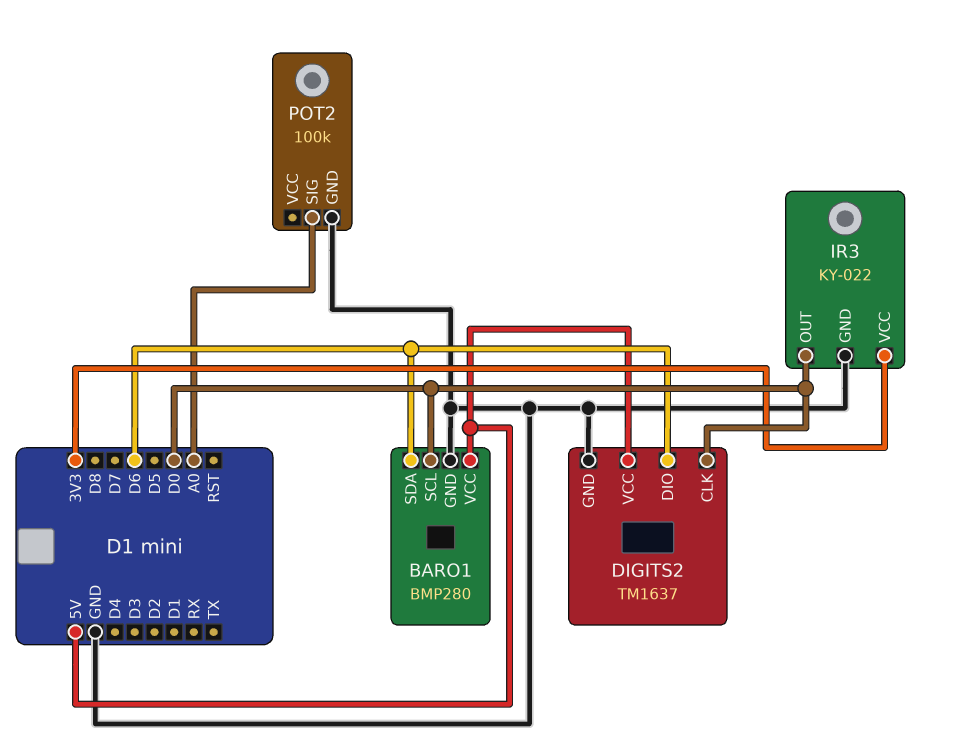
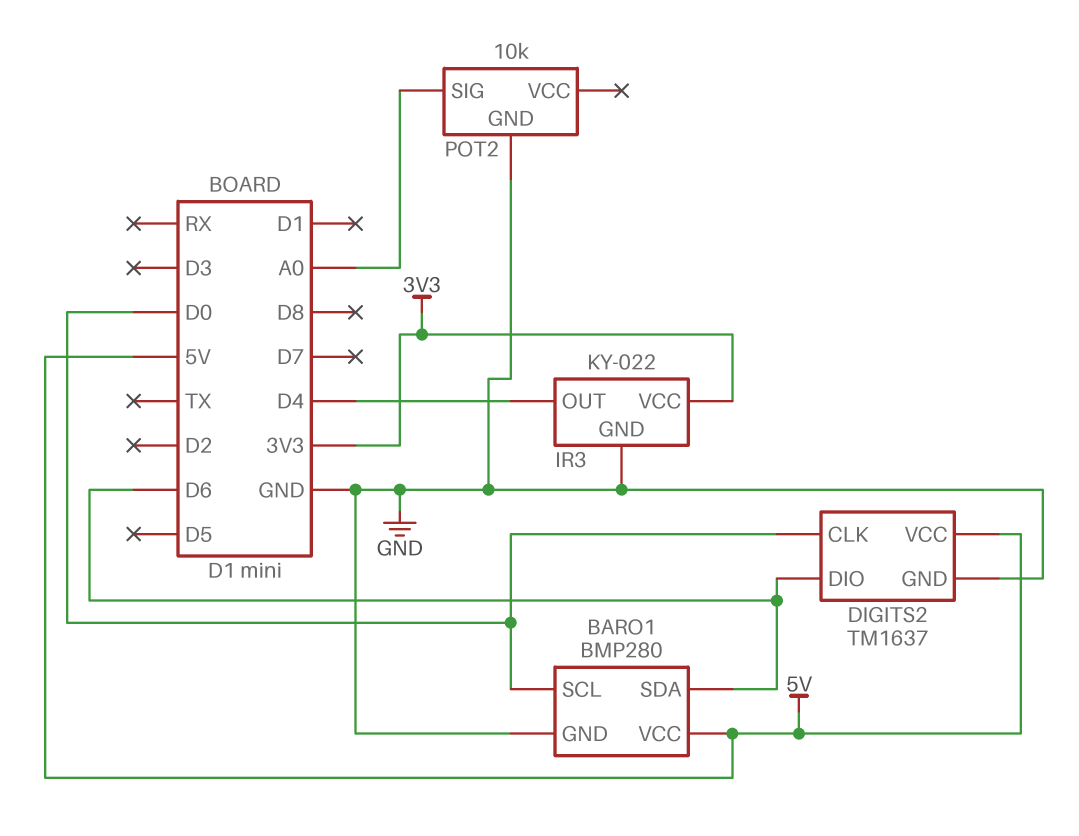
IR3 pin OUT: D0 -> D4
POT2: 100k -> 10k

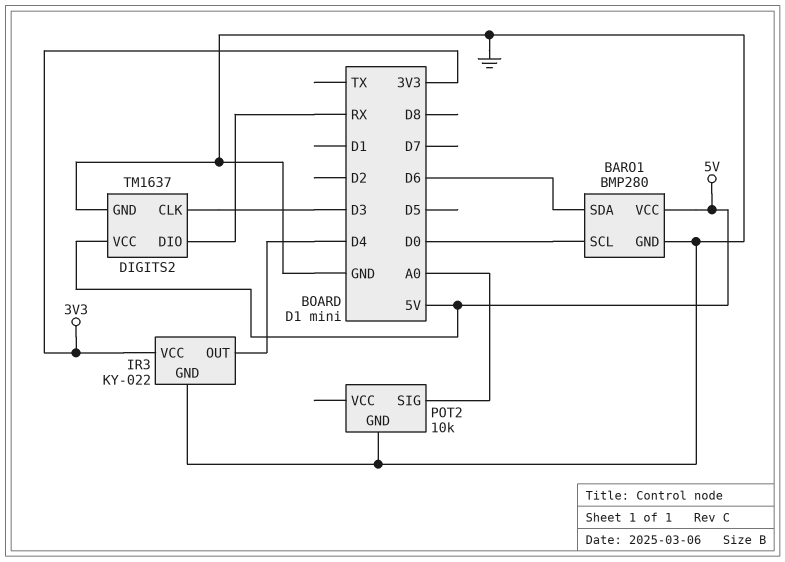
DIGITS2 pin CLK: D0 -> D3
DIGITS2 pin DIO: D6 -> RX

